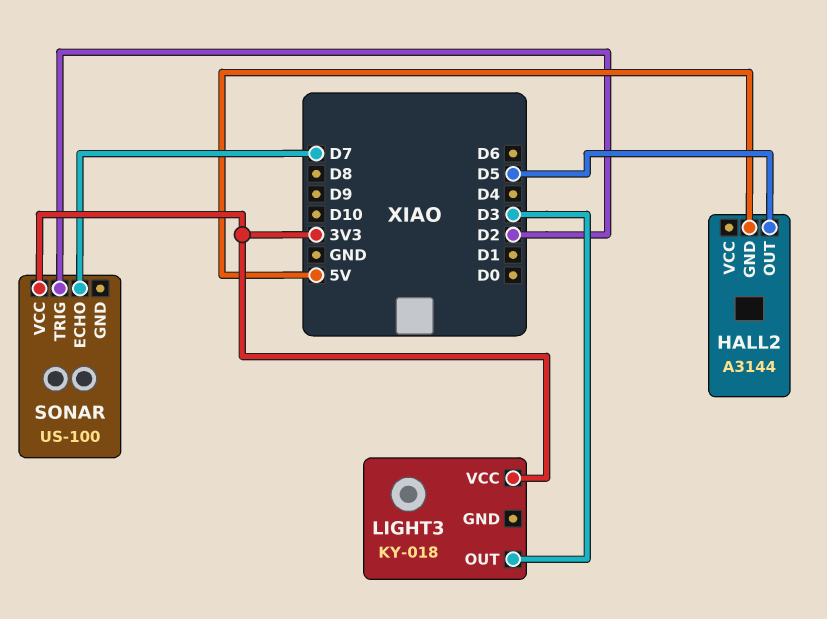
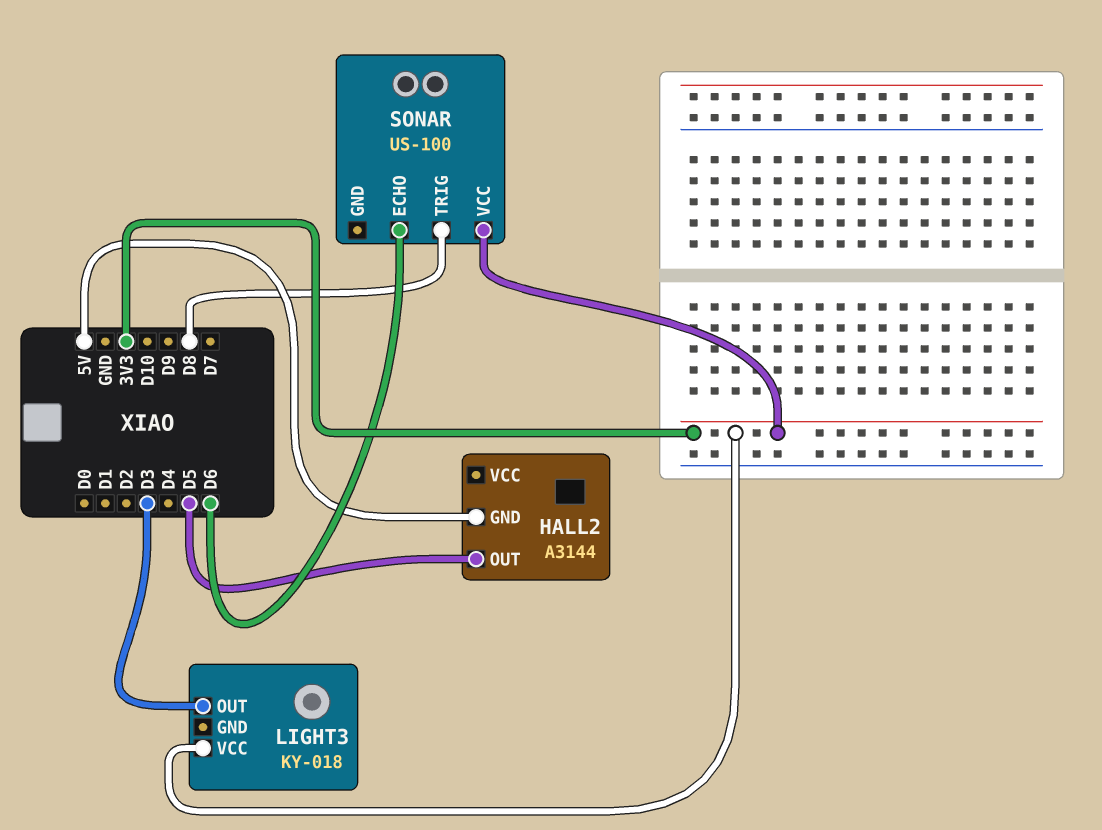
SONAR pin ECHO: D7 -> D6
SONAR pin TRIG: D2 -> D8

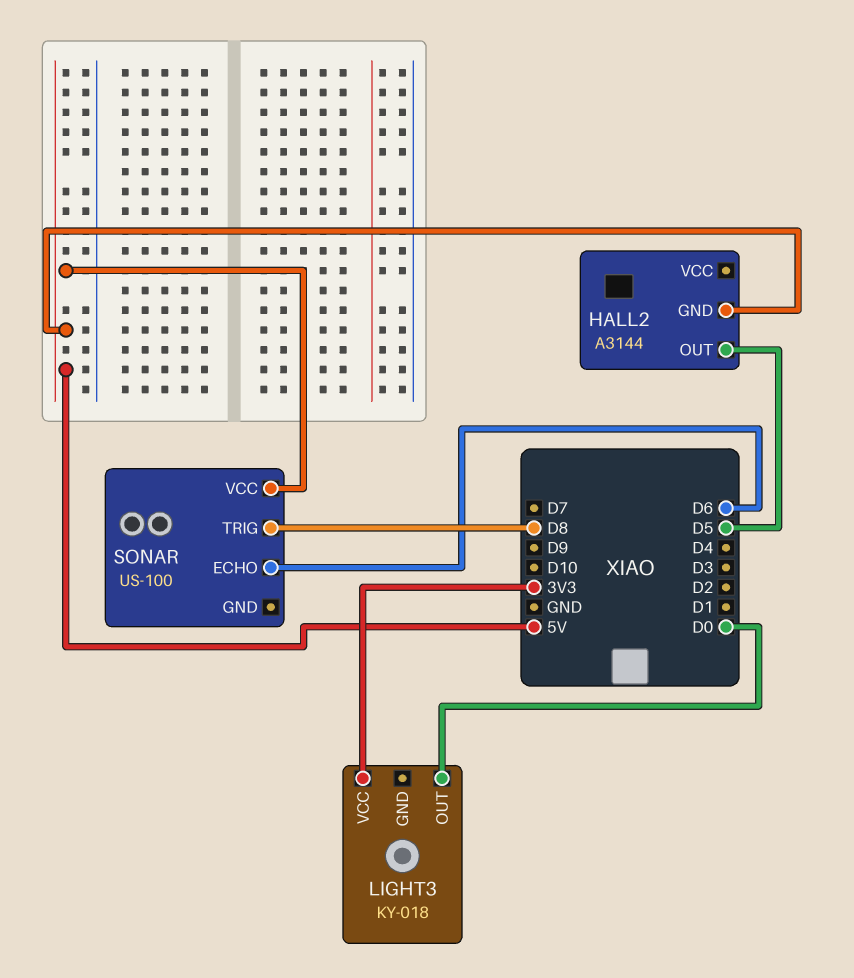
LIGHT3 pin OUT: D3 -> D0
SONAR pin VCC: 3V3 -> 5V

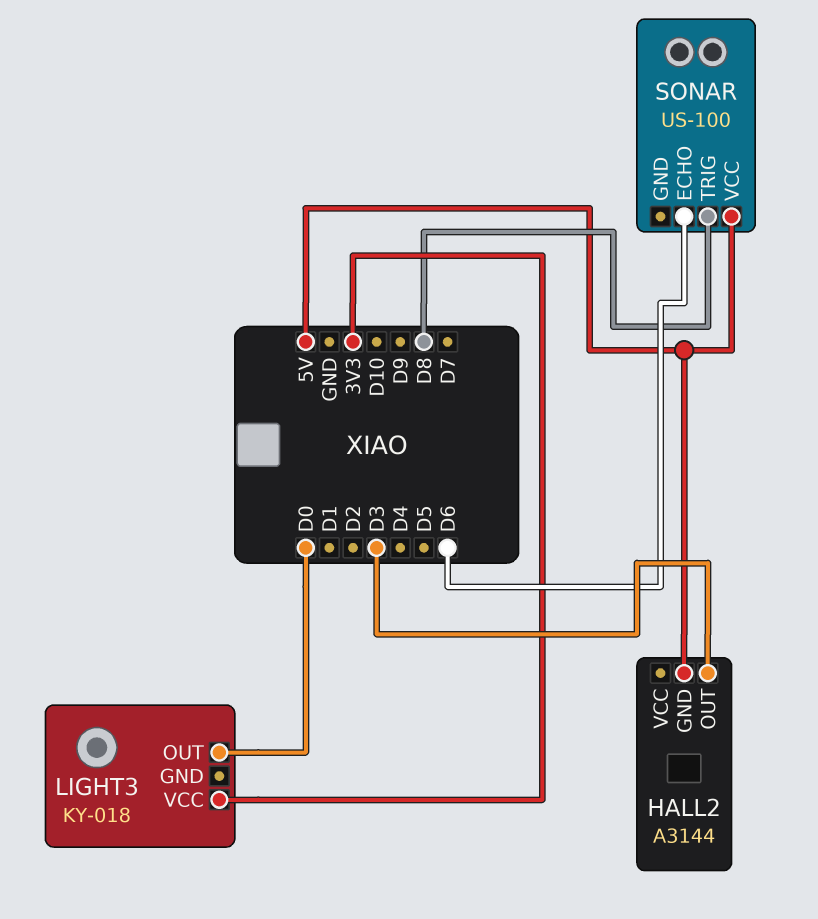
HALL2 pin OUT: D5 -> D3

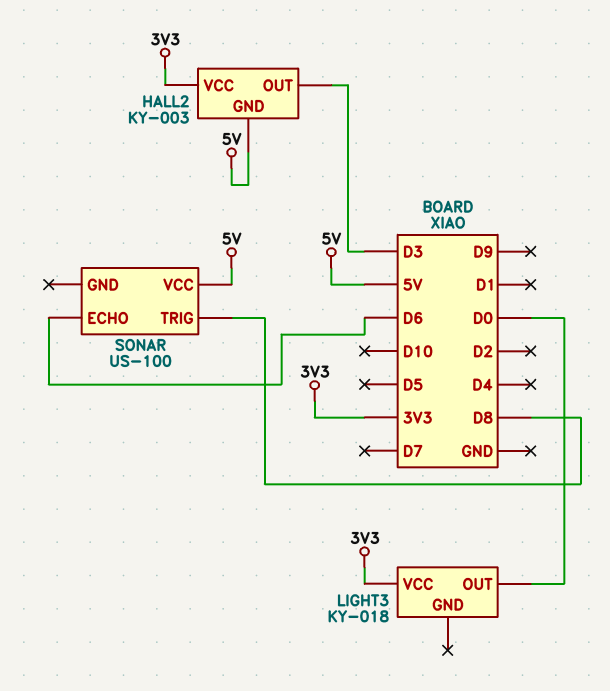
HALL2: A3144 -> KY-003
HALL2 pin VCC: none -> 3V3

